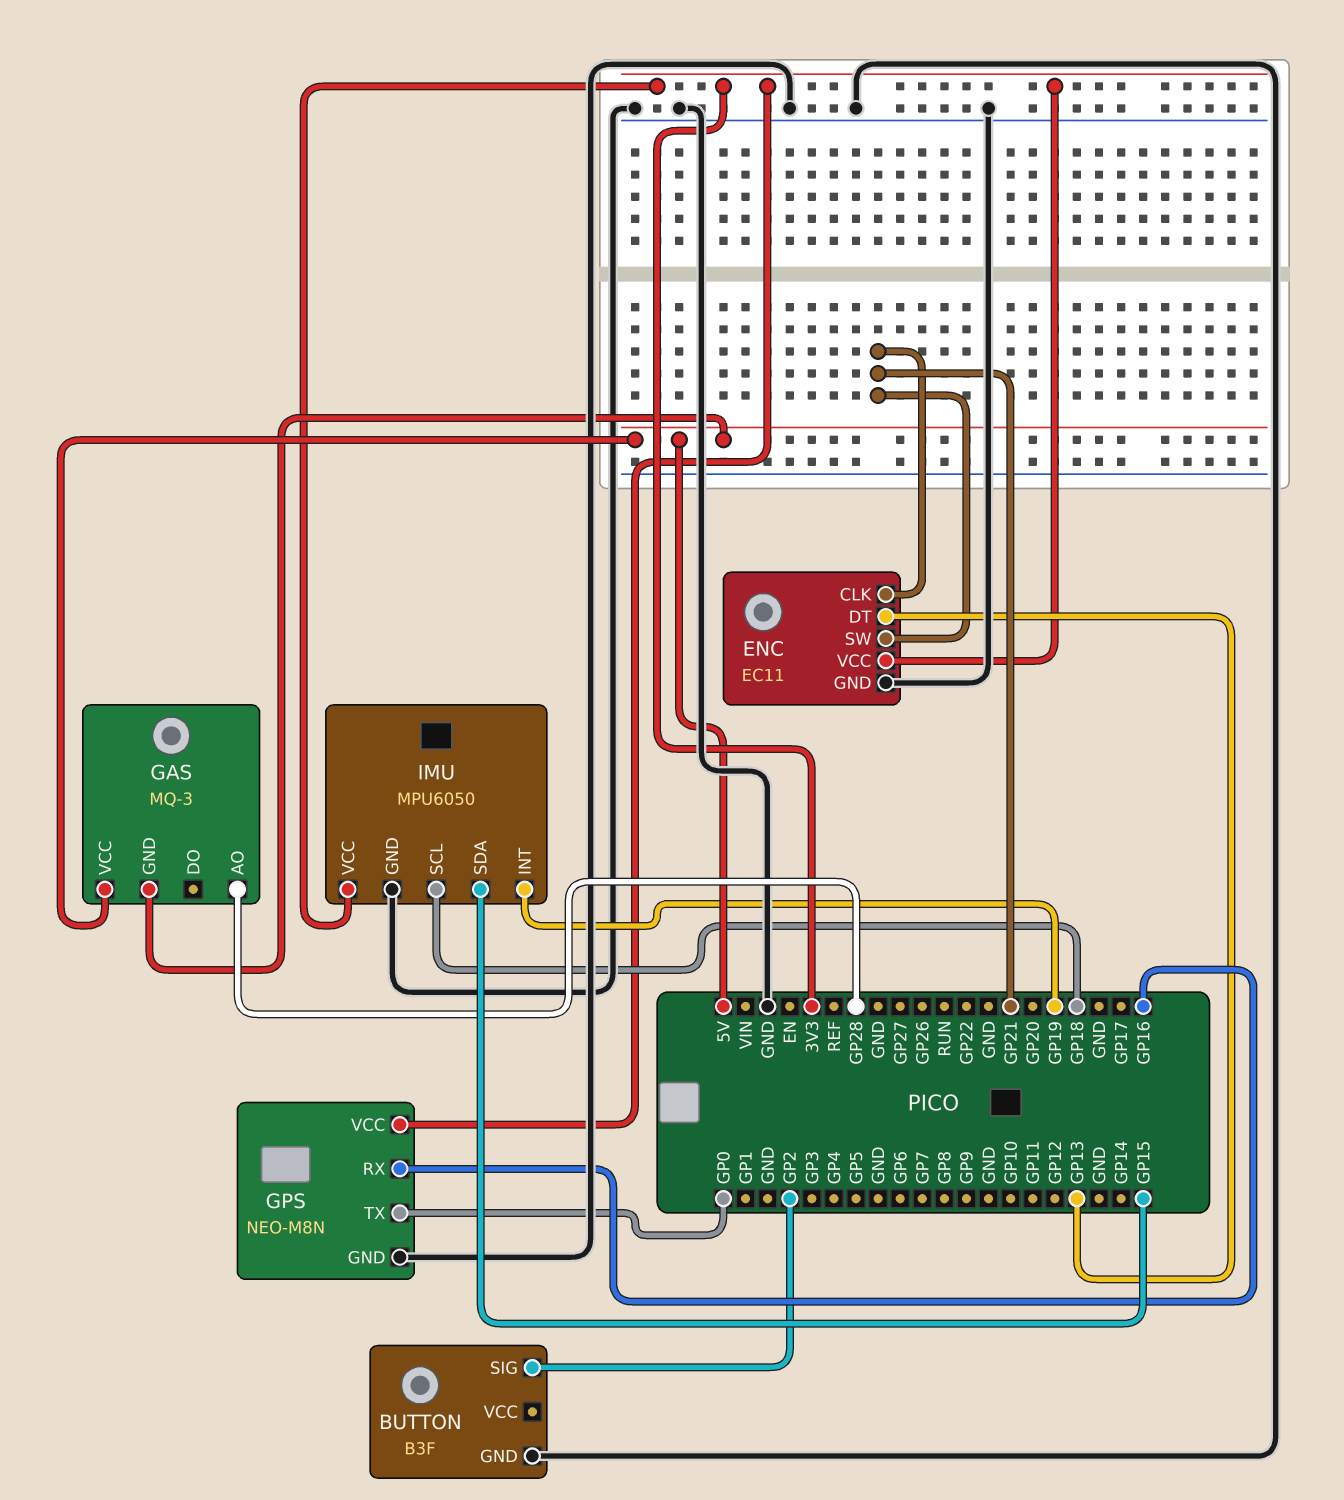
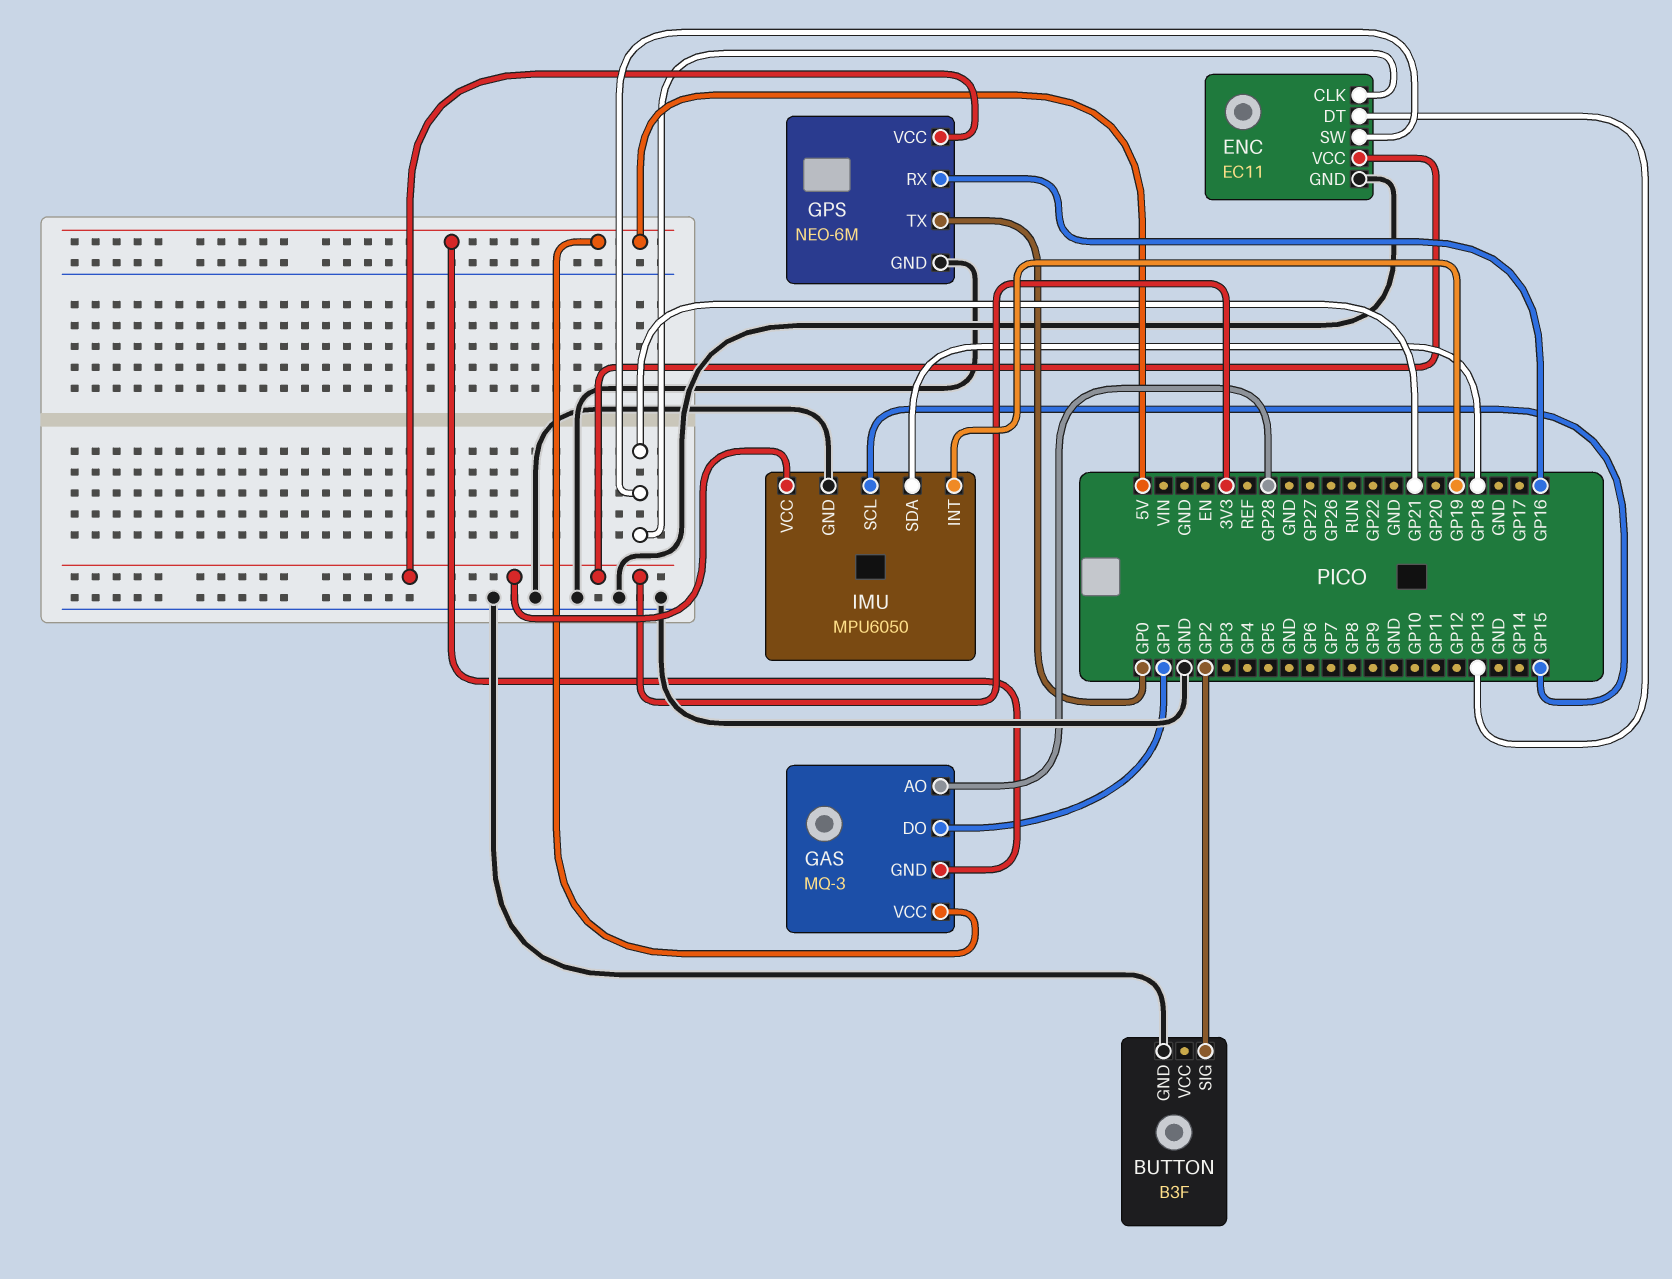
GAS pin DO: none -> GP1
GPS: NEO-M8N -> NEO-6M
IMU pin SCL: GP18 -> GP15
IMU pin SDA: GP15 -> GP18

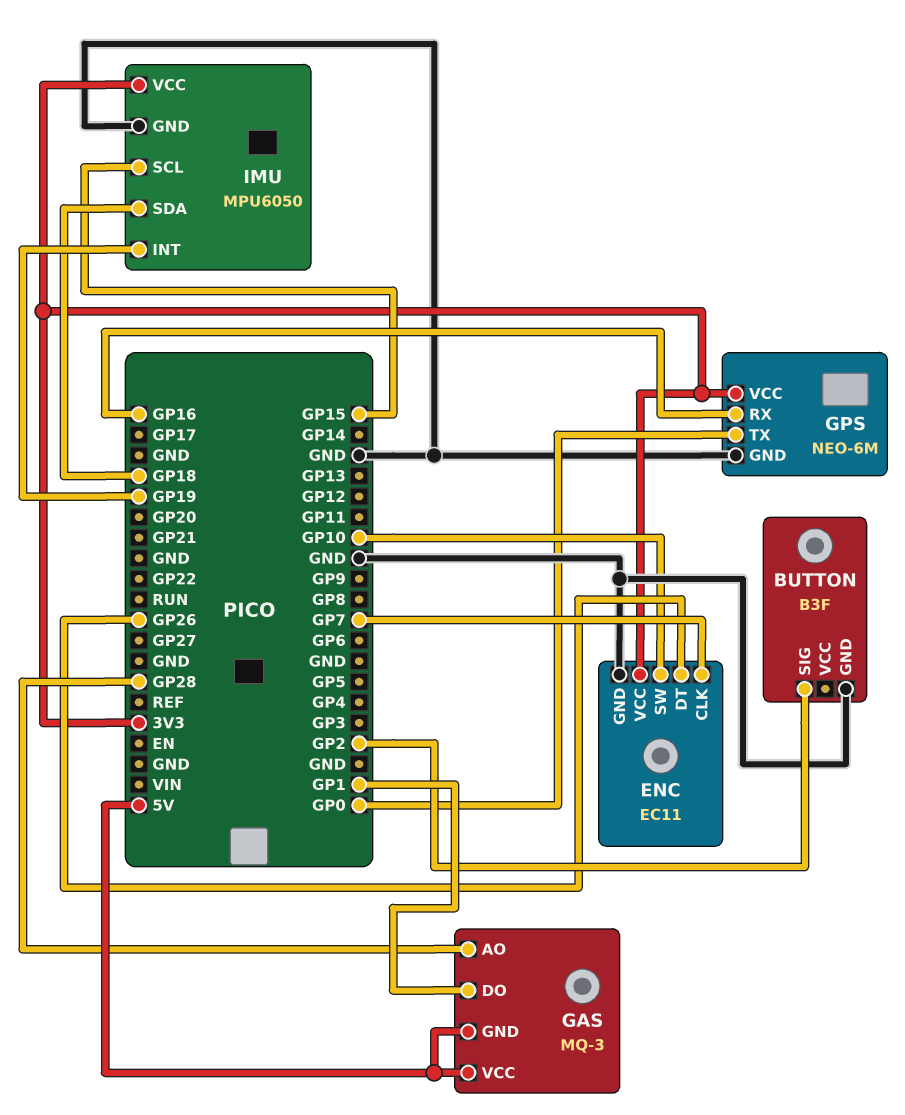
ENC pin CLK: GP21 -> GP7
ENC pin DT: GP13 -> GP26
ENC pin SW: GP21 -> GP10

